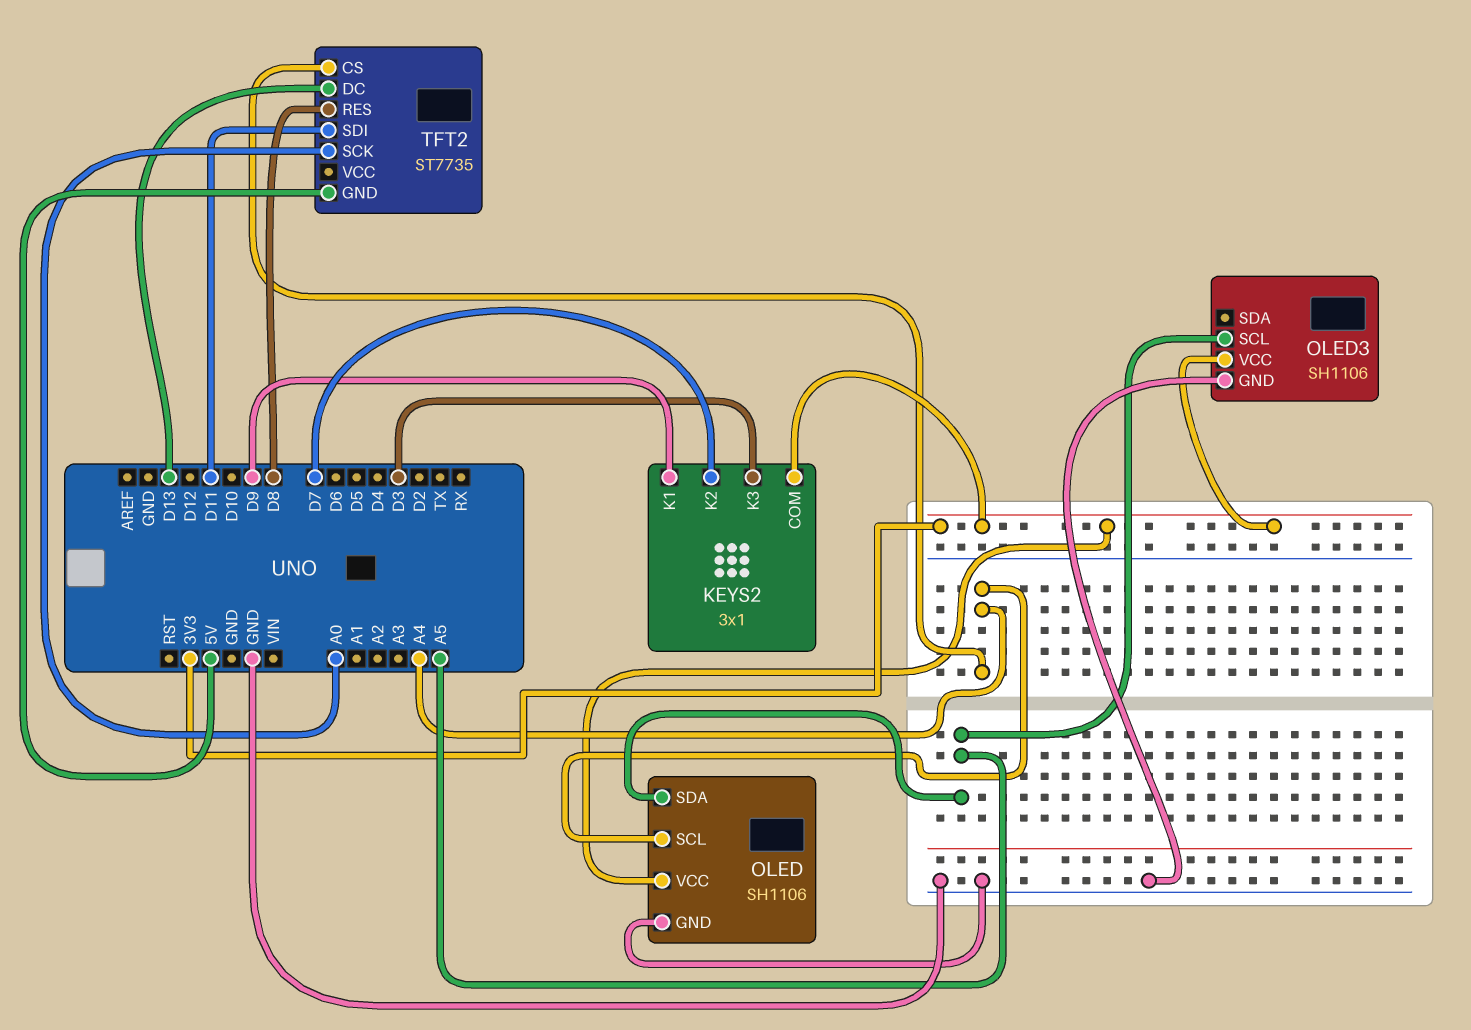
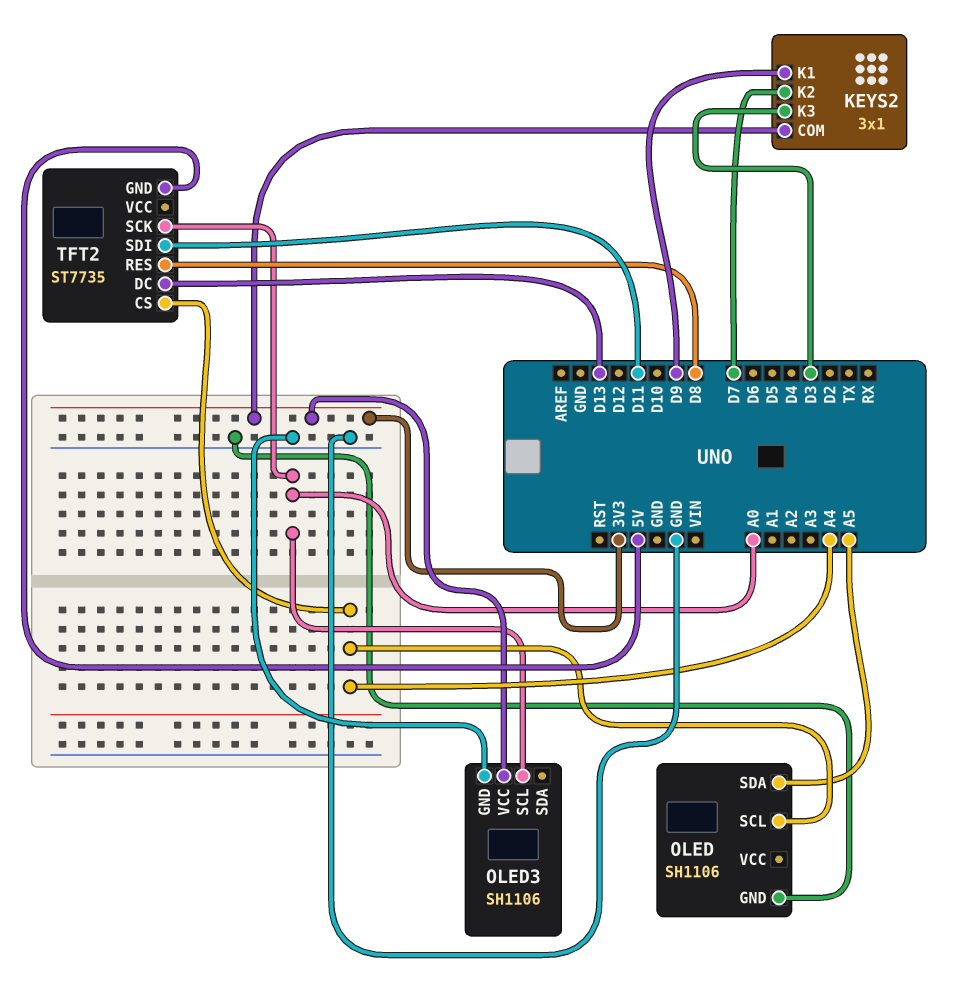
OLED pin VCC: 3V3 -> none
OLED3 pin SCL: A5 -> A0

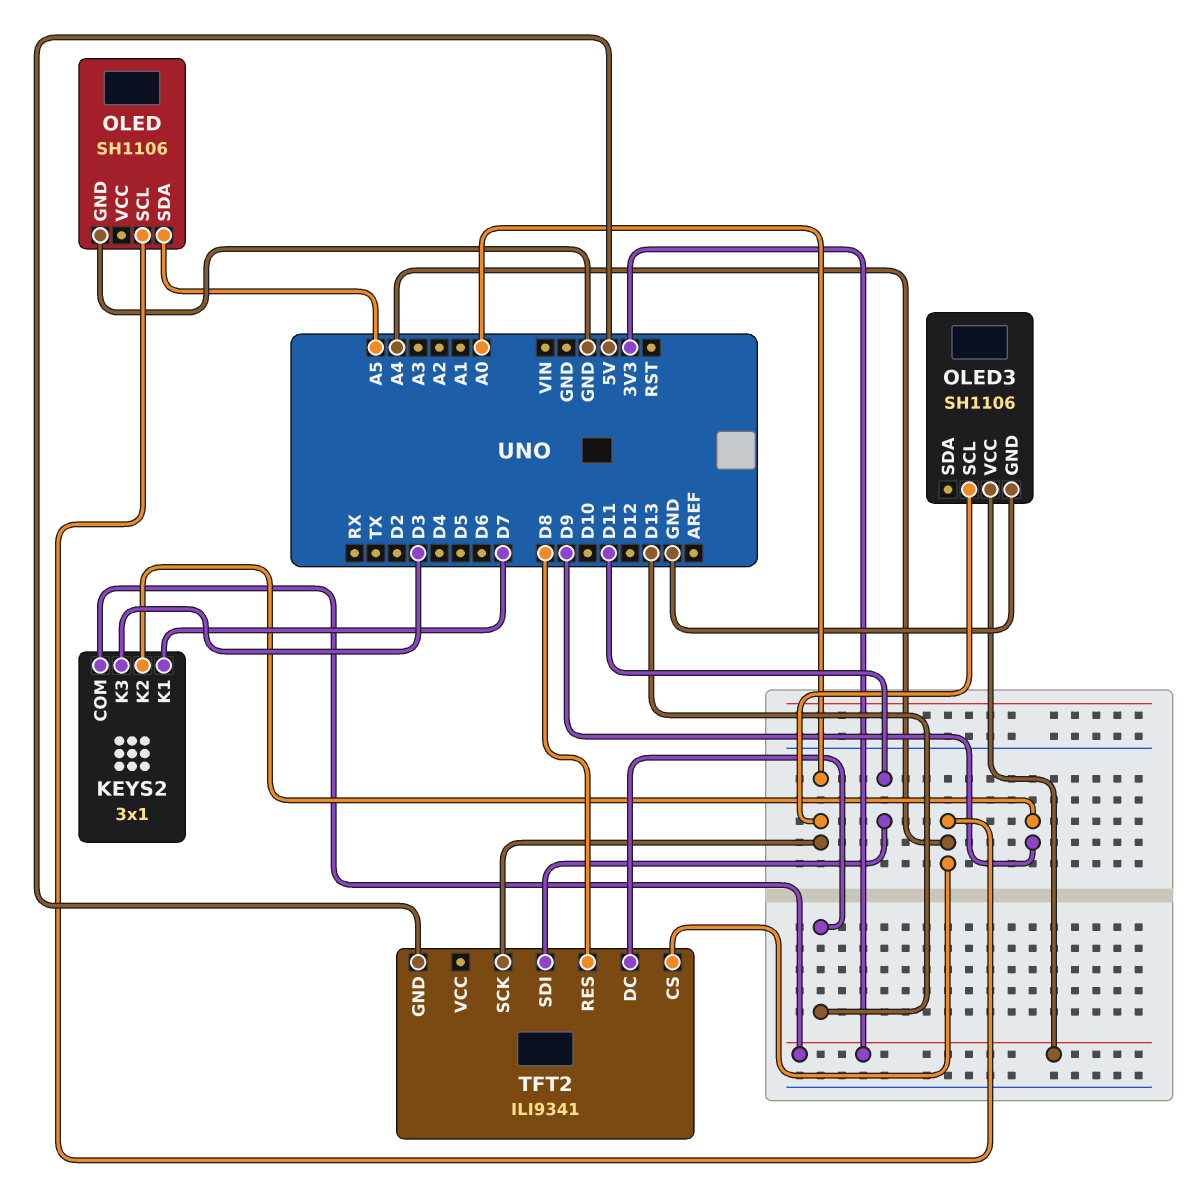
KEYS2 pin K1: D9 -> D7
KEYS2 pin K2: D7 -> D9
TFT2: ST7735 -> ILI9341

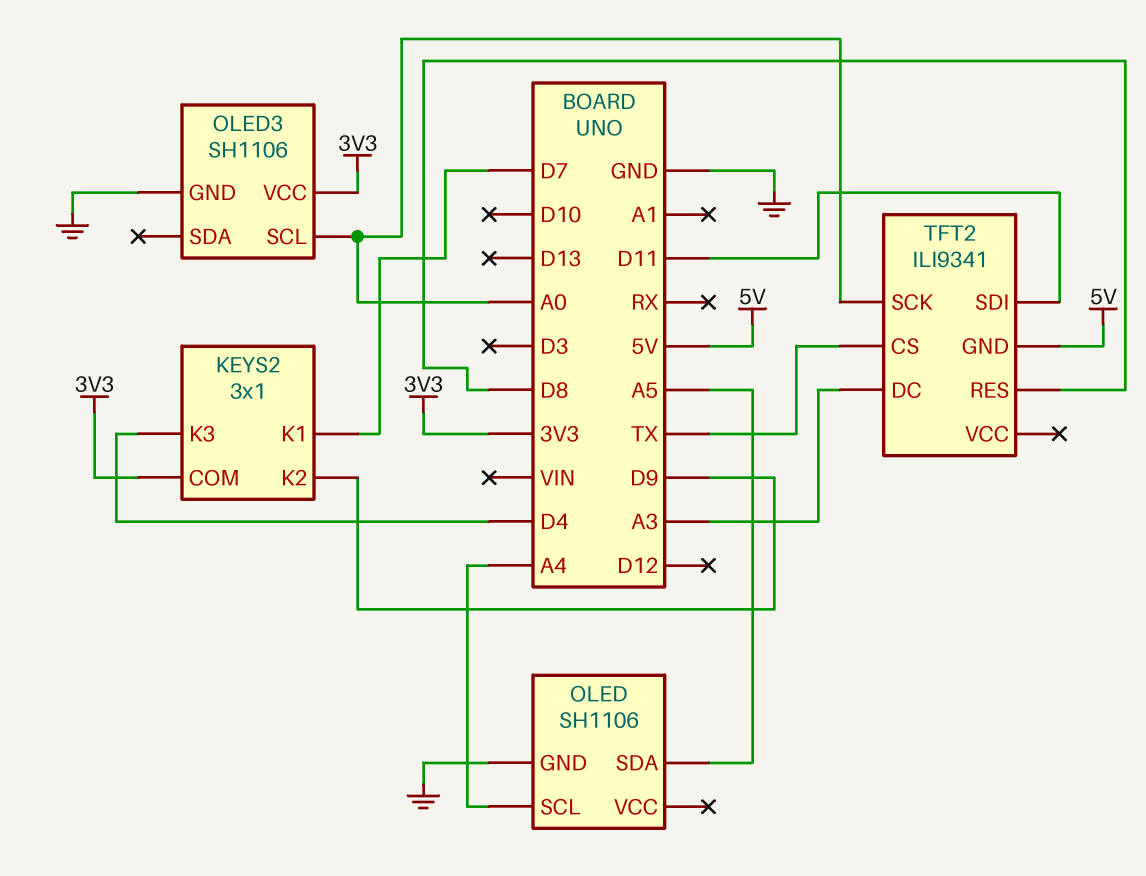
KEYS2 pin K3: D3 -> D4
TFT2 pin CS: A4 -> TX
TFT2 pin DC: D13 -> A3

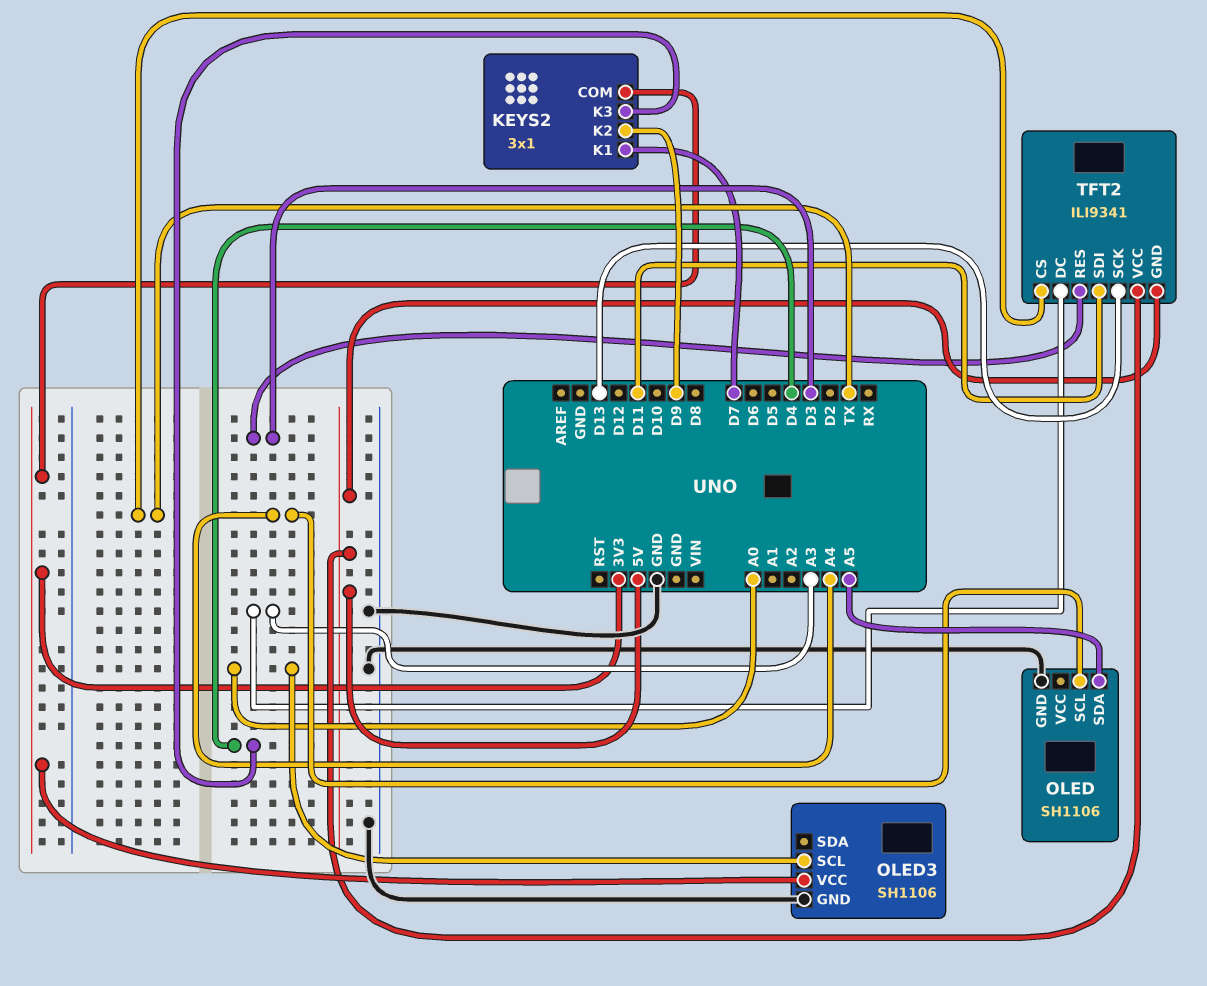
TFT2 pin RES: D8 -> D3
TFT2 pin SCK: A0 -> D13
TFT2 pin VCC: none -> 5V

